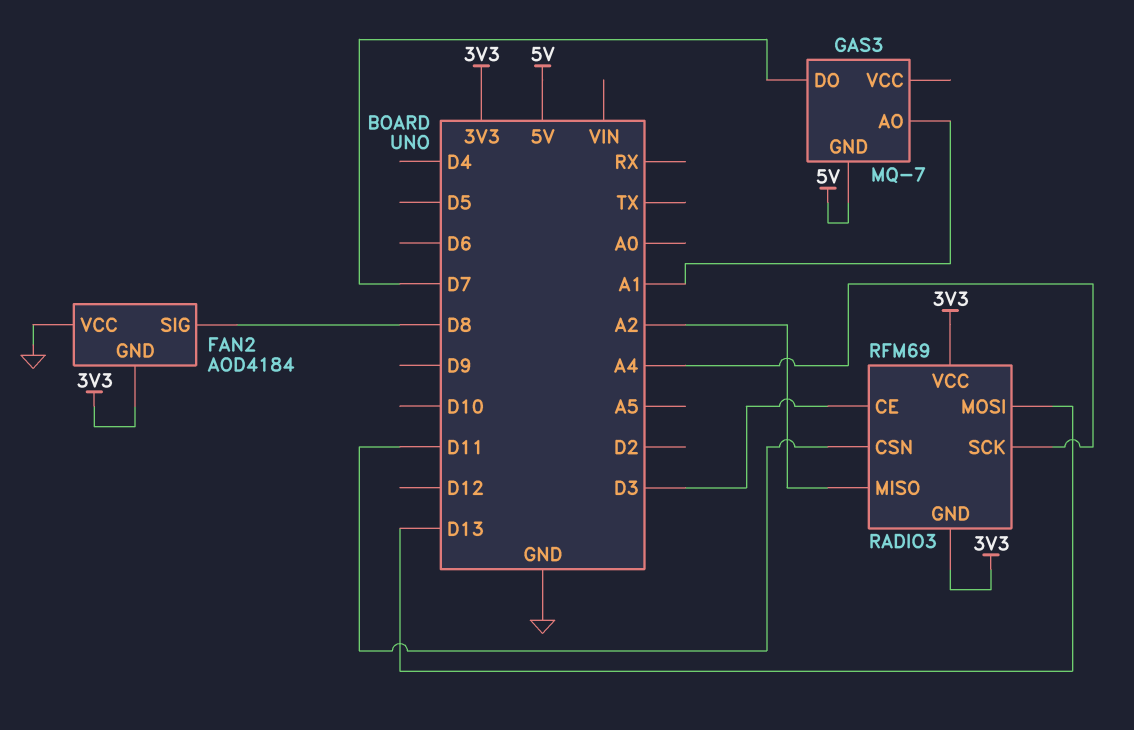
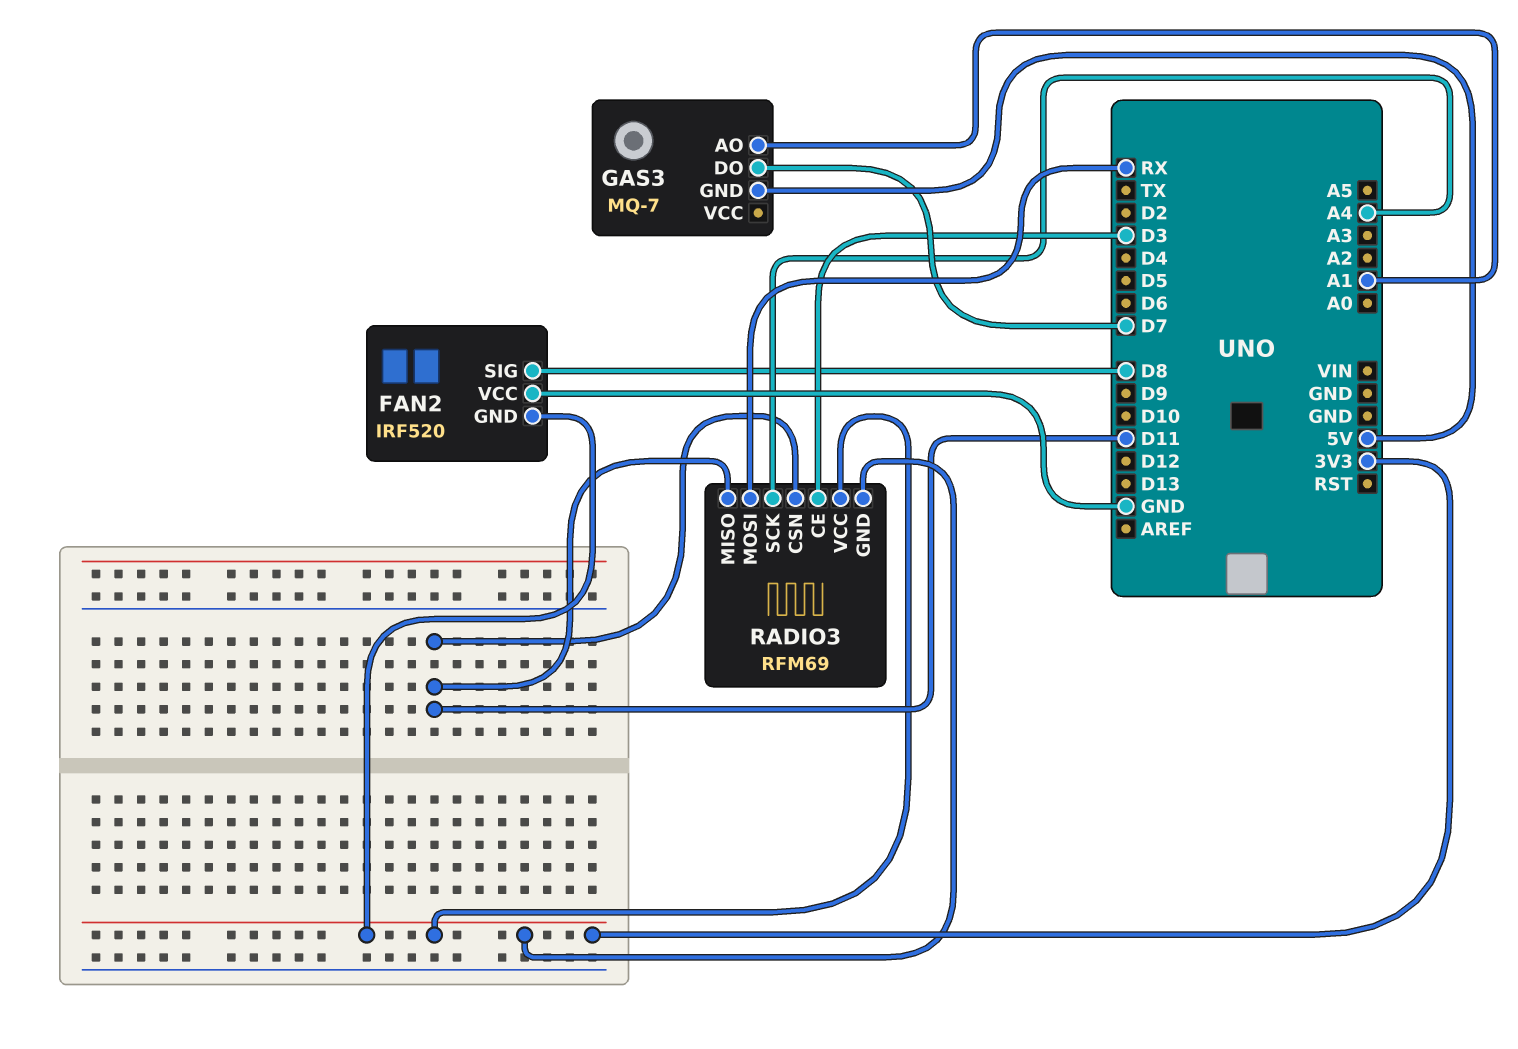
FAN2: AOD4184 -> IRF520
RADIO3 pin MISO: A2 -> D11
RADIO3 pin MOSI: D13 -> RX

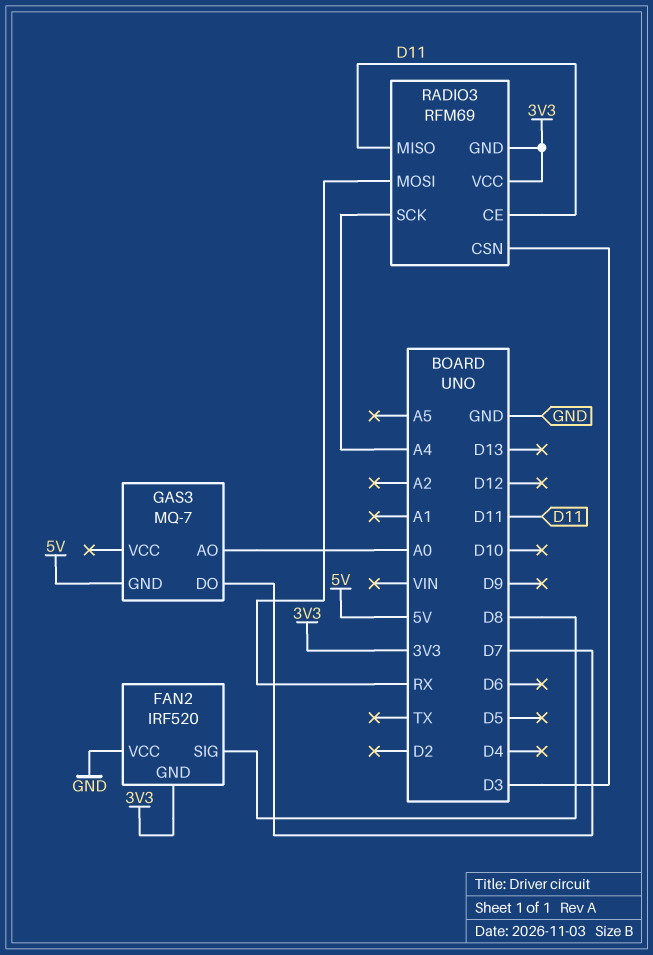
GAS3 pin AO: A1 -> A0
RADIO3 pin CE: D3 -> D11
RADIO3 pin CSN: D11 -> D3

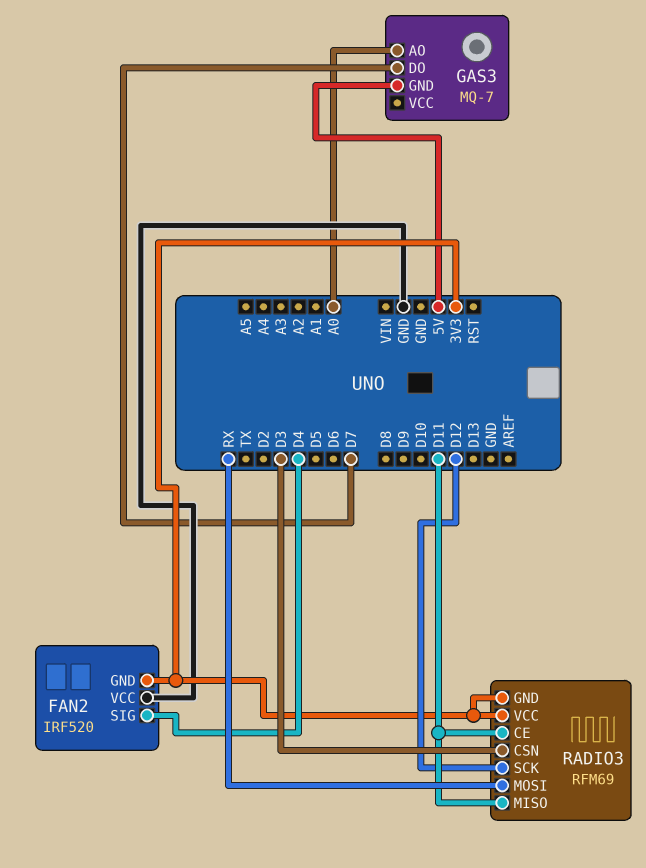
FAN2 pin SIG: D8 -> D4
RADIO3 pin SCK: A4 -> D12

